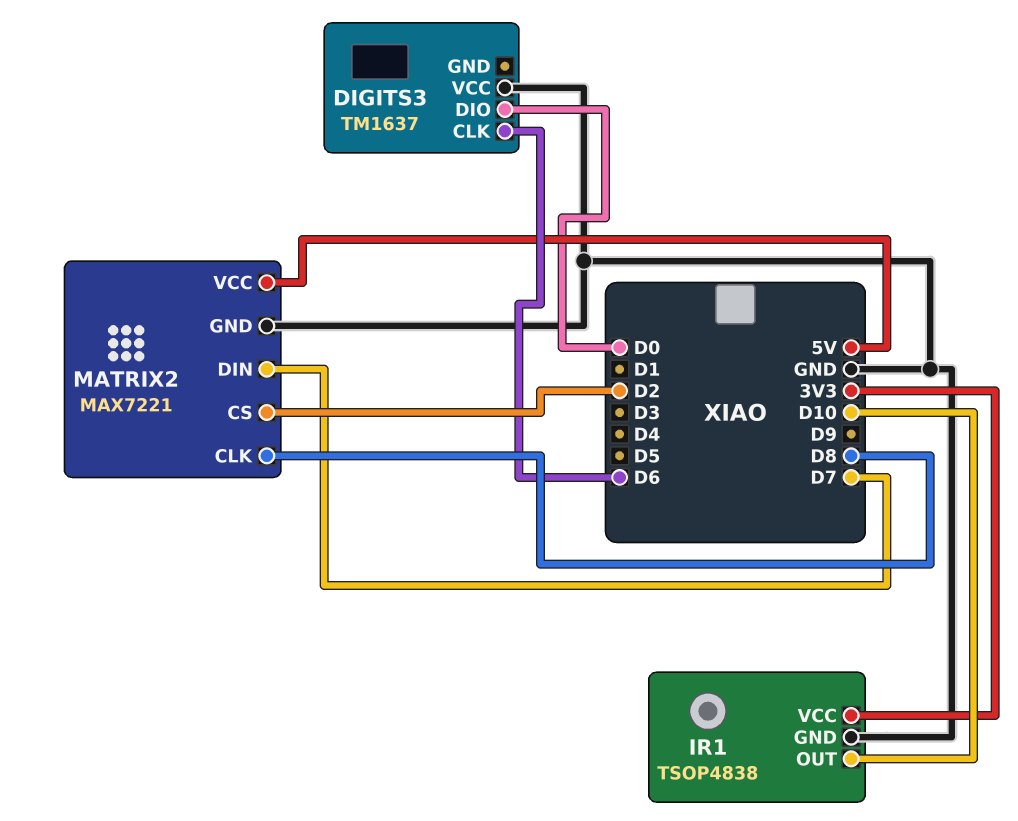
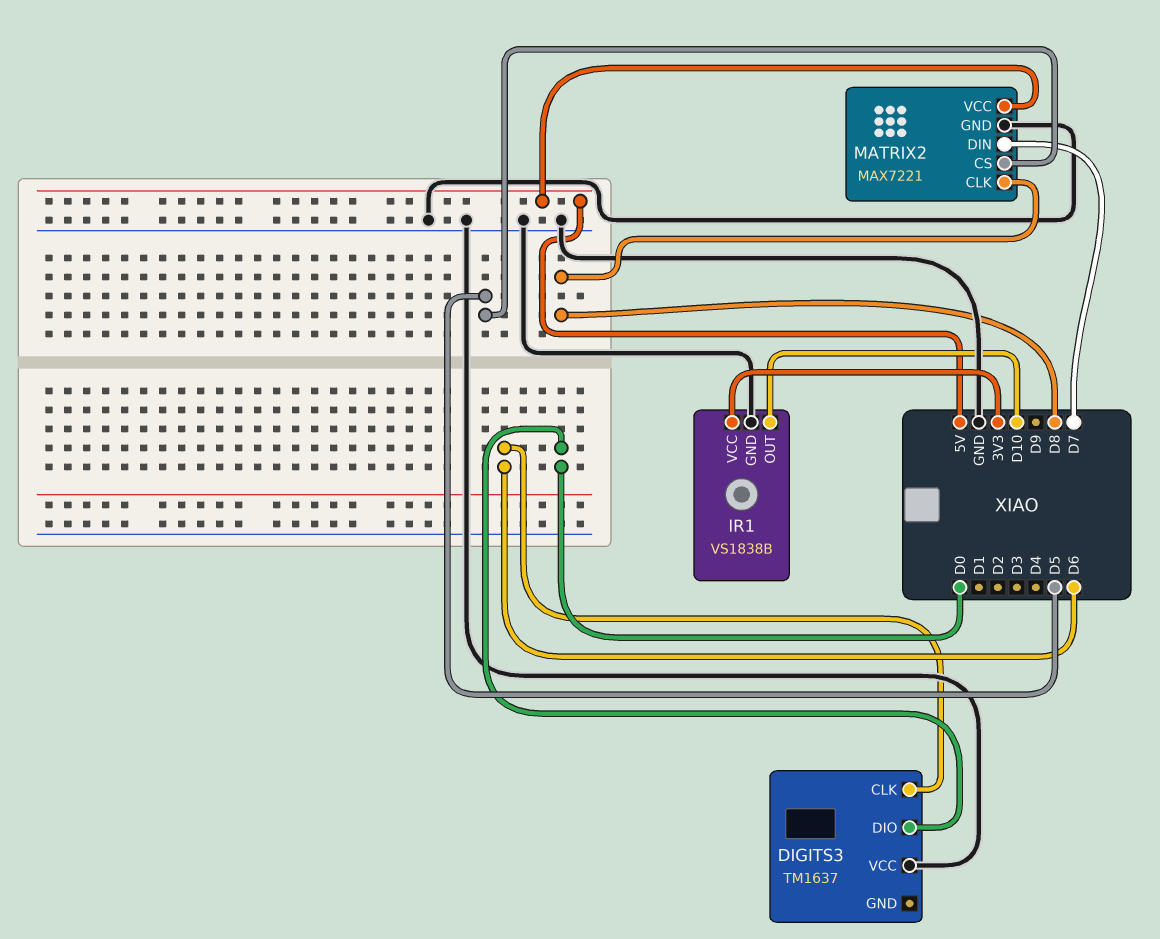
IR1: TSOP4838 -> VS1838B
MATRIX2 pin CS: D2 -> D5

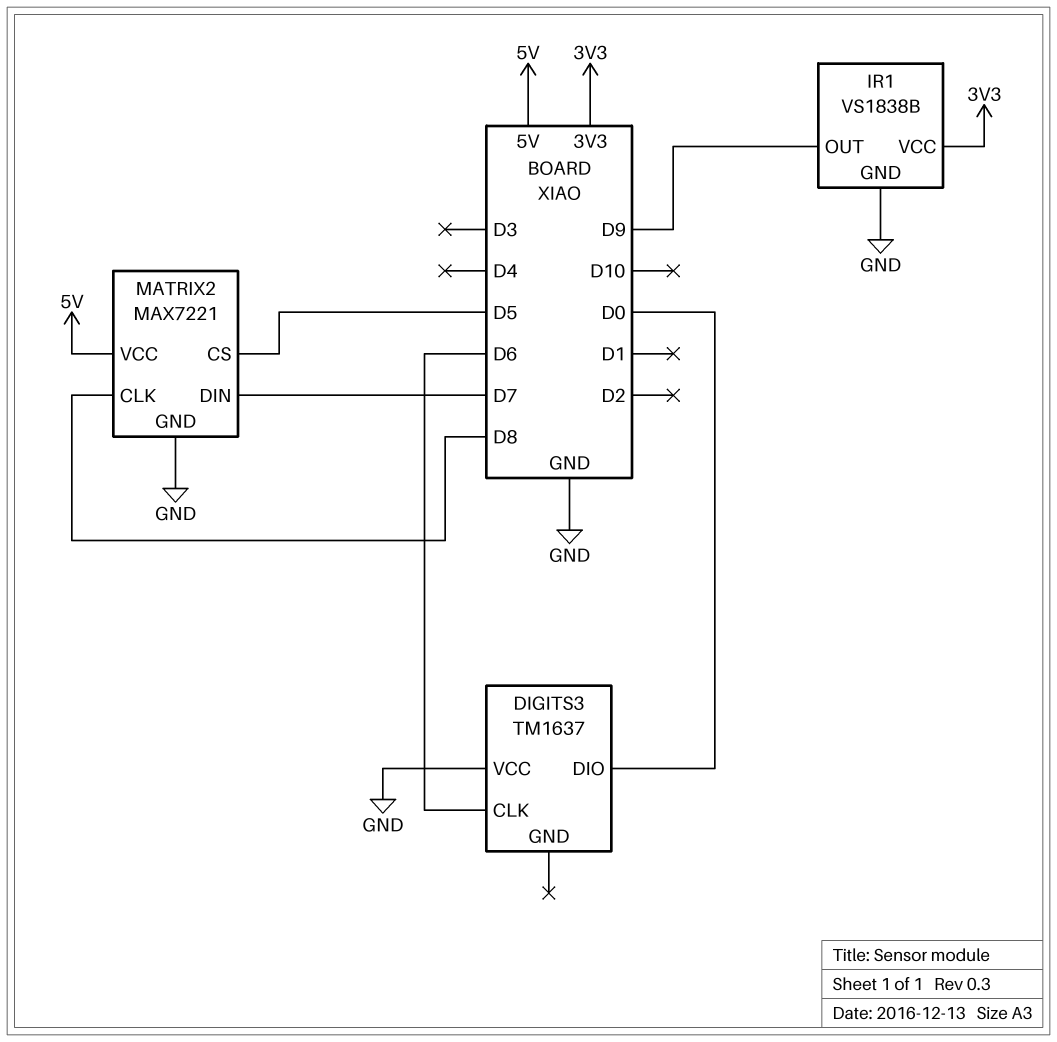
IR1 pin OUT: D10 -> D9

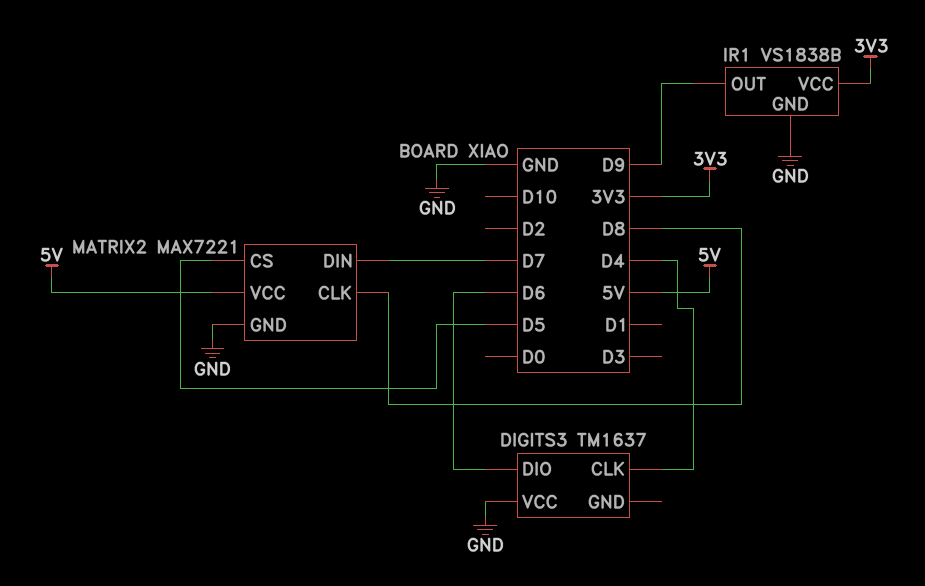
DIGITS3 pin CLK: D6 -> D4
DIGITS3 pin DIO: D0 -> D6

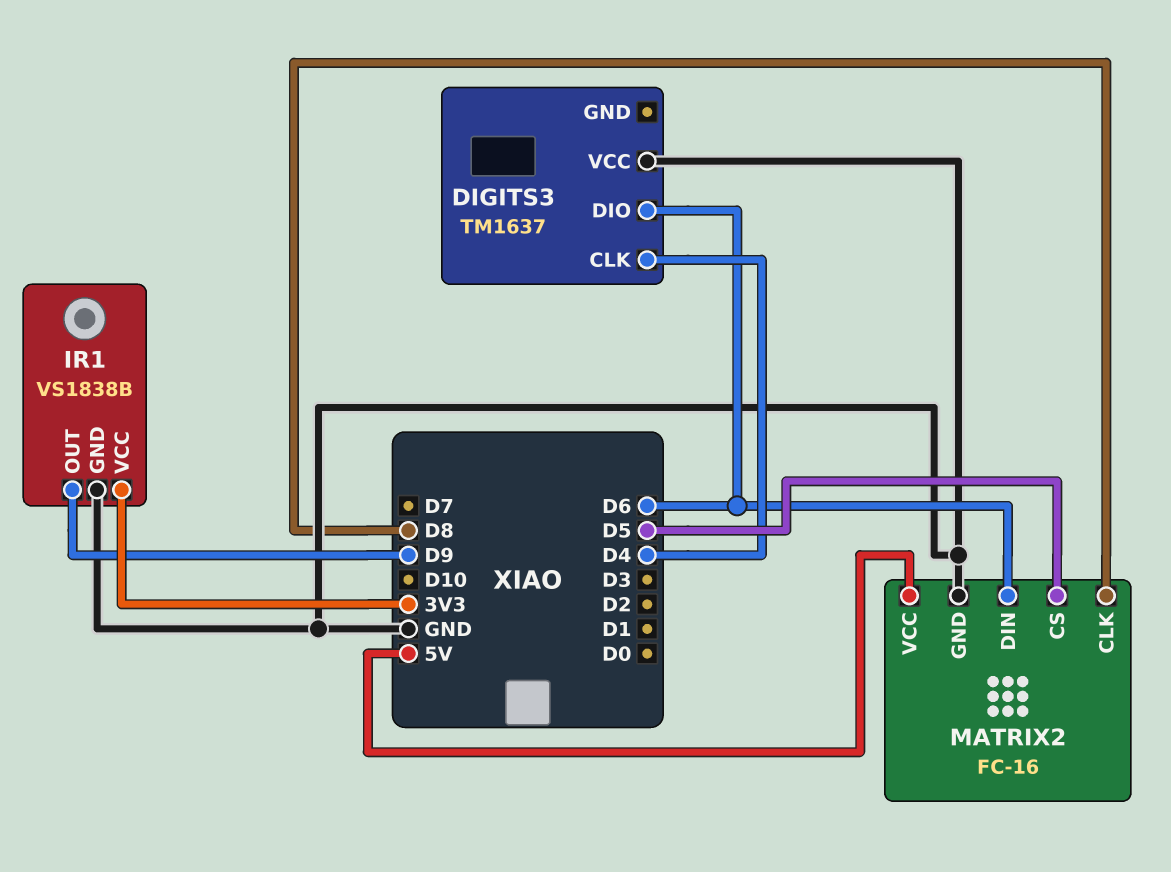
MATRIX2: MAX7221 -> FC-16
MATRIX2 pin DIN: D7 -> D6

